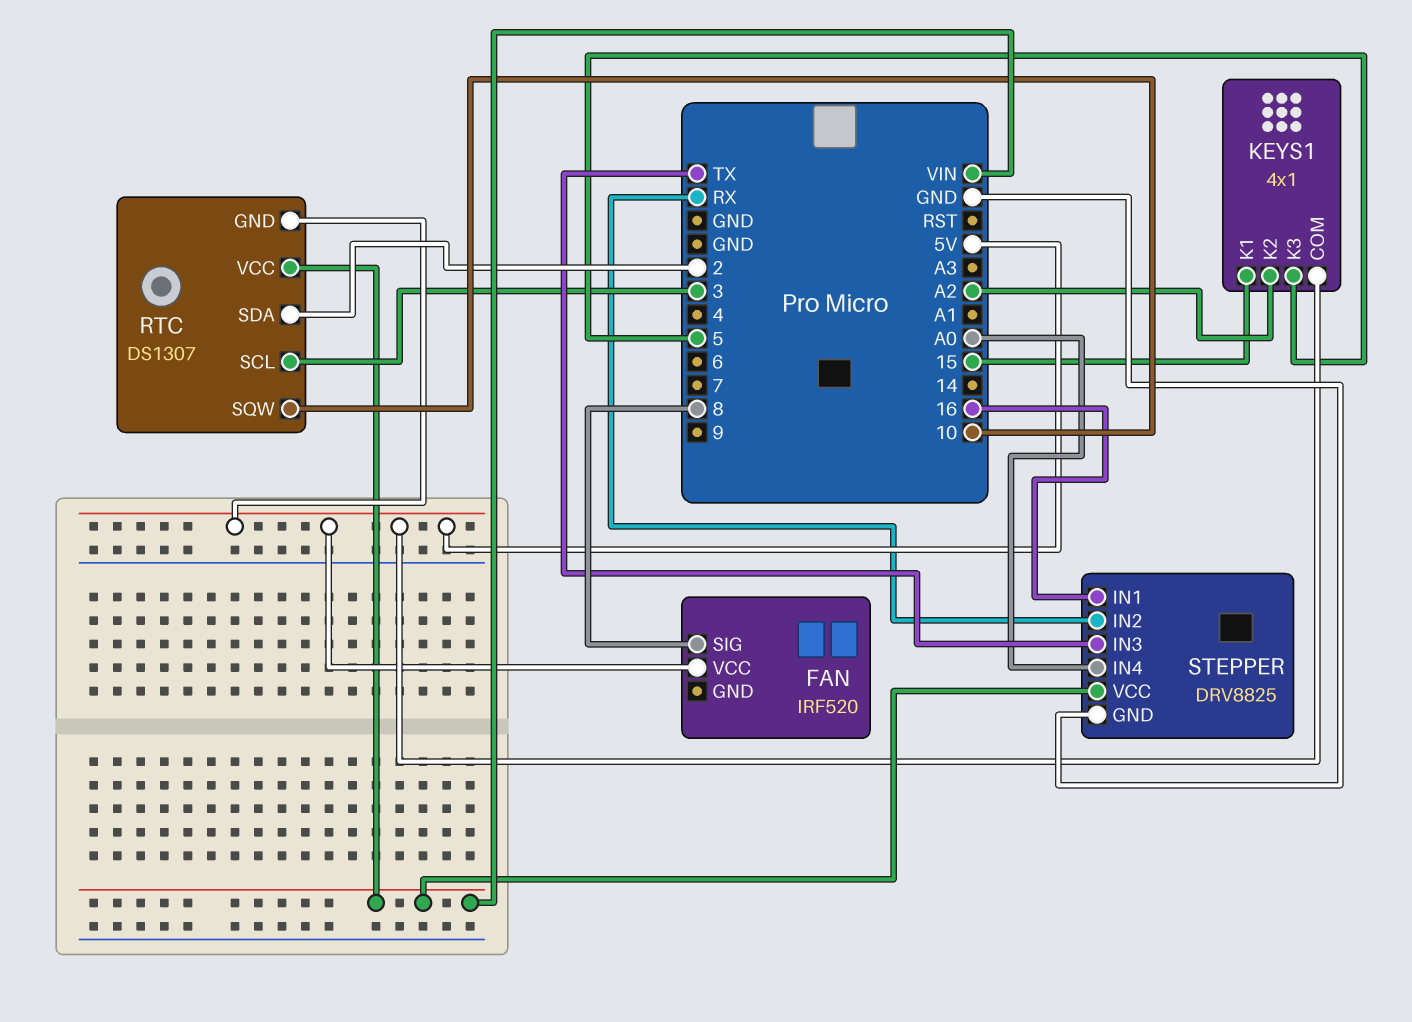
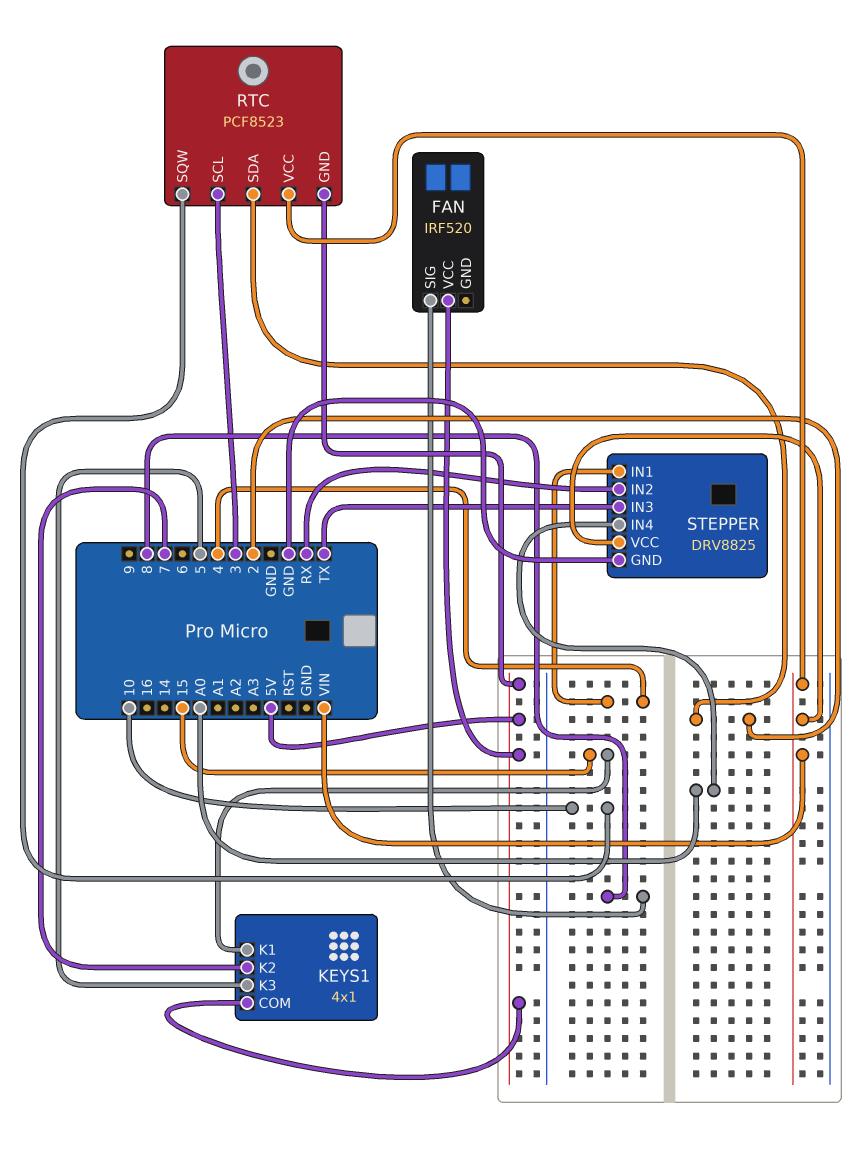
KEYS1 pin K2: A2 -> 7
RTC: DS1307 -> PCF8523
STEPPER pin IN1: 16 -> 4

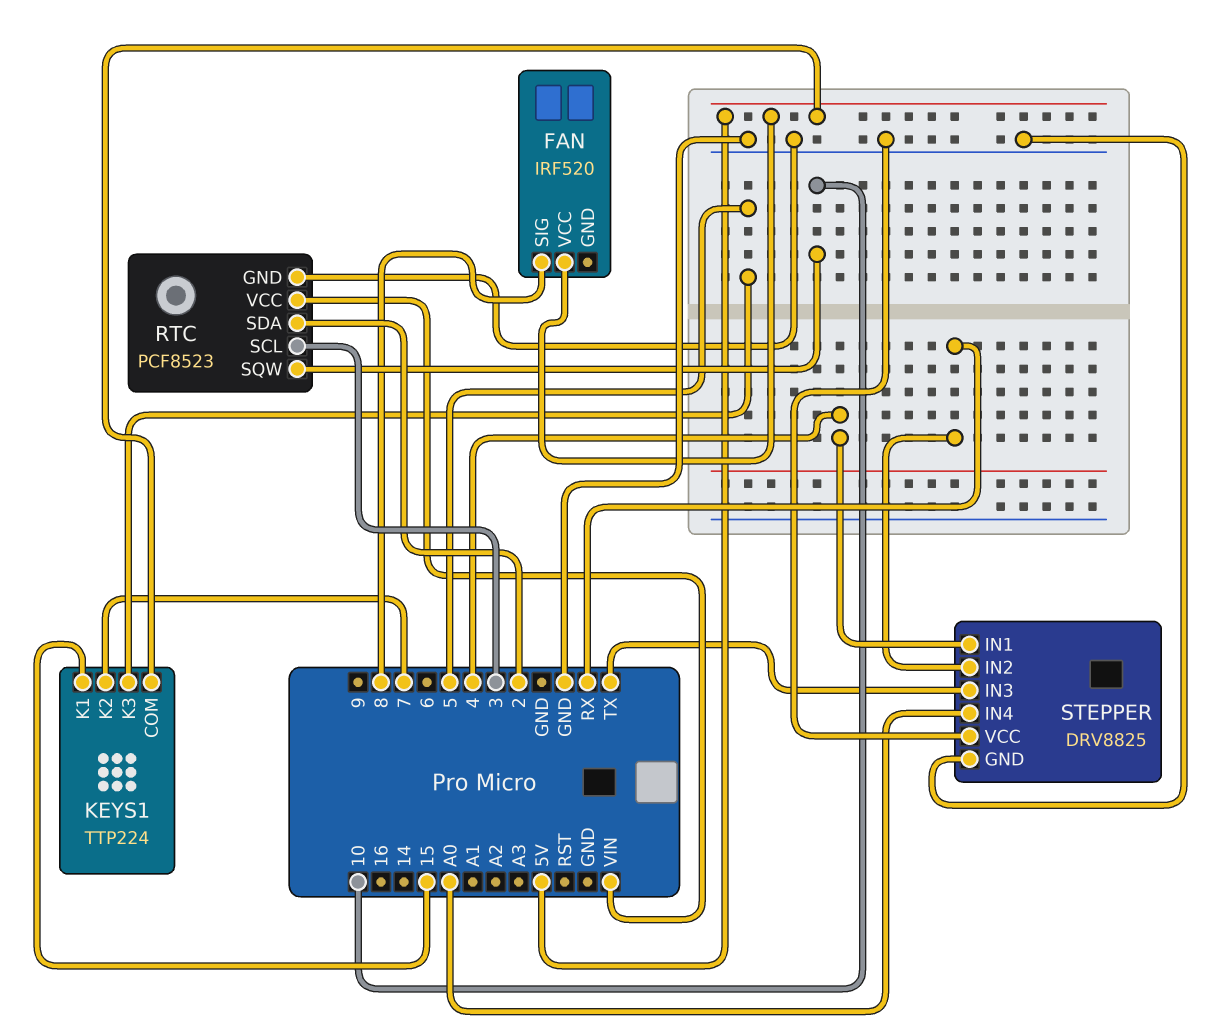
KEYS1: 4x1 -> TTP224
RTC pin GND: 5V -> GND
STEPPER pin VCC: VIN -> GND

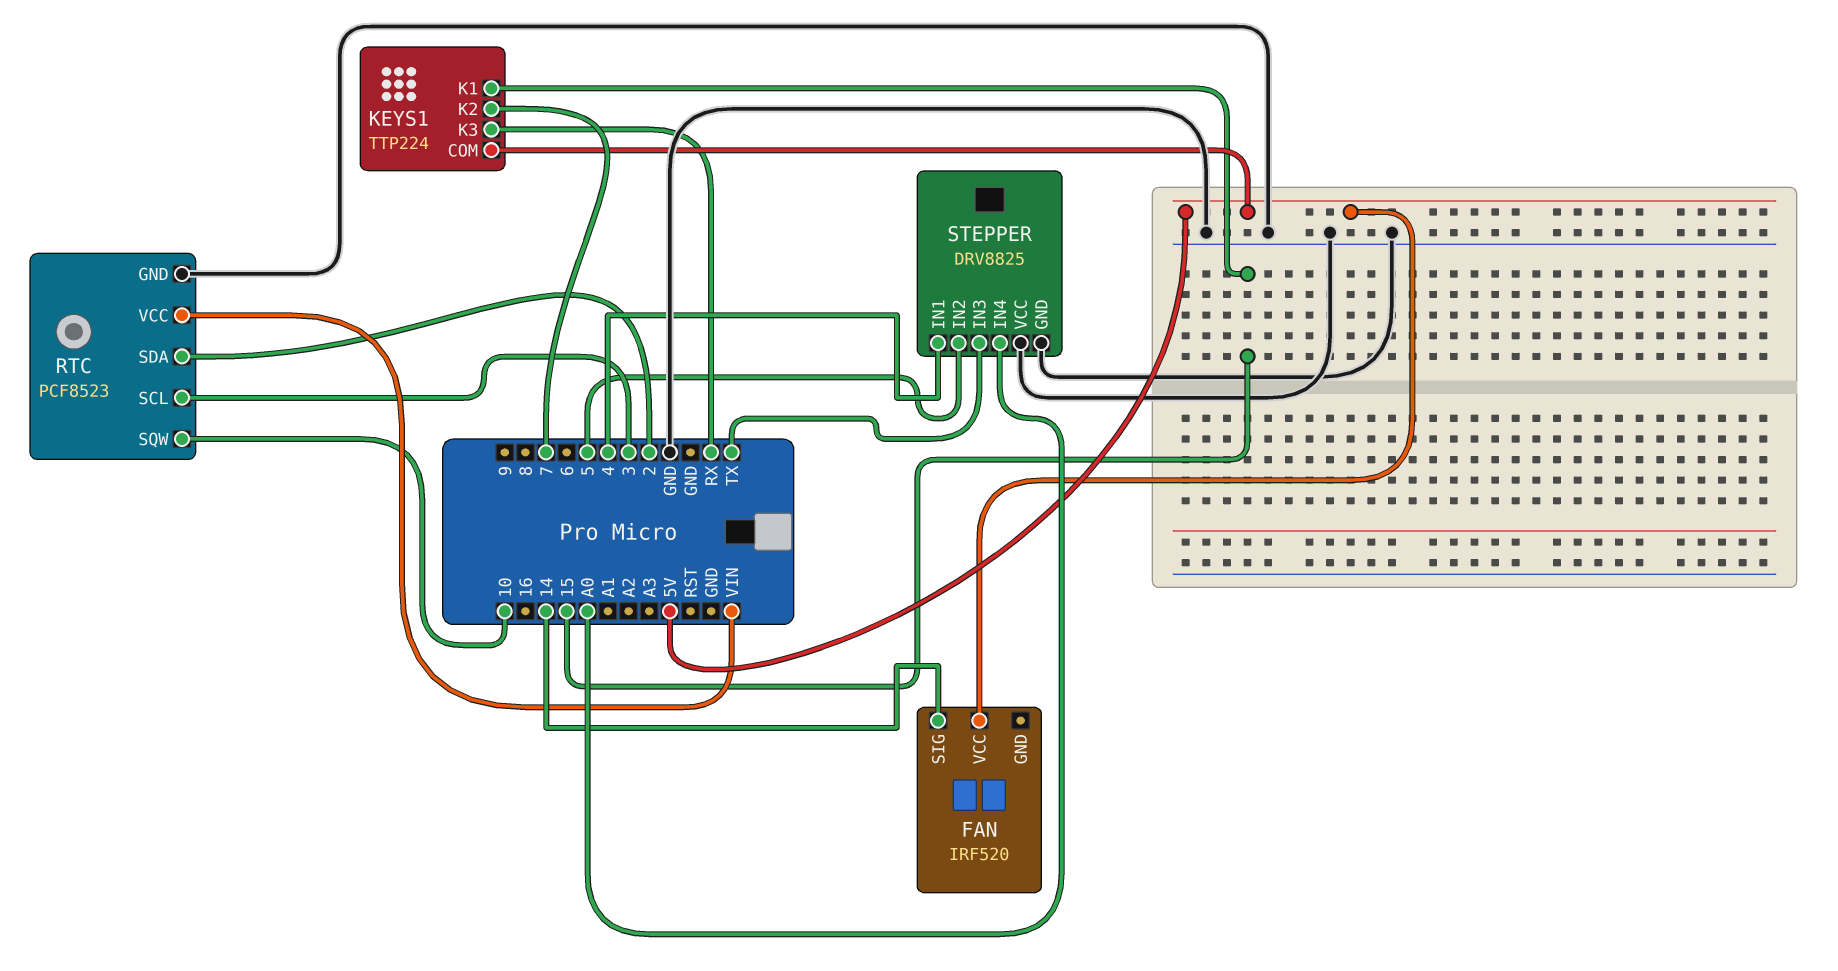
FAN pin SIG: 8 -> 14
KEYS1 pin K3: 5 -> RX
STEPPER pin IN2: RX -> 5

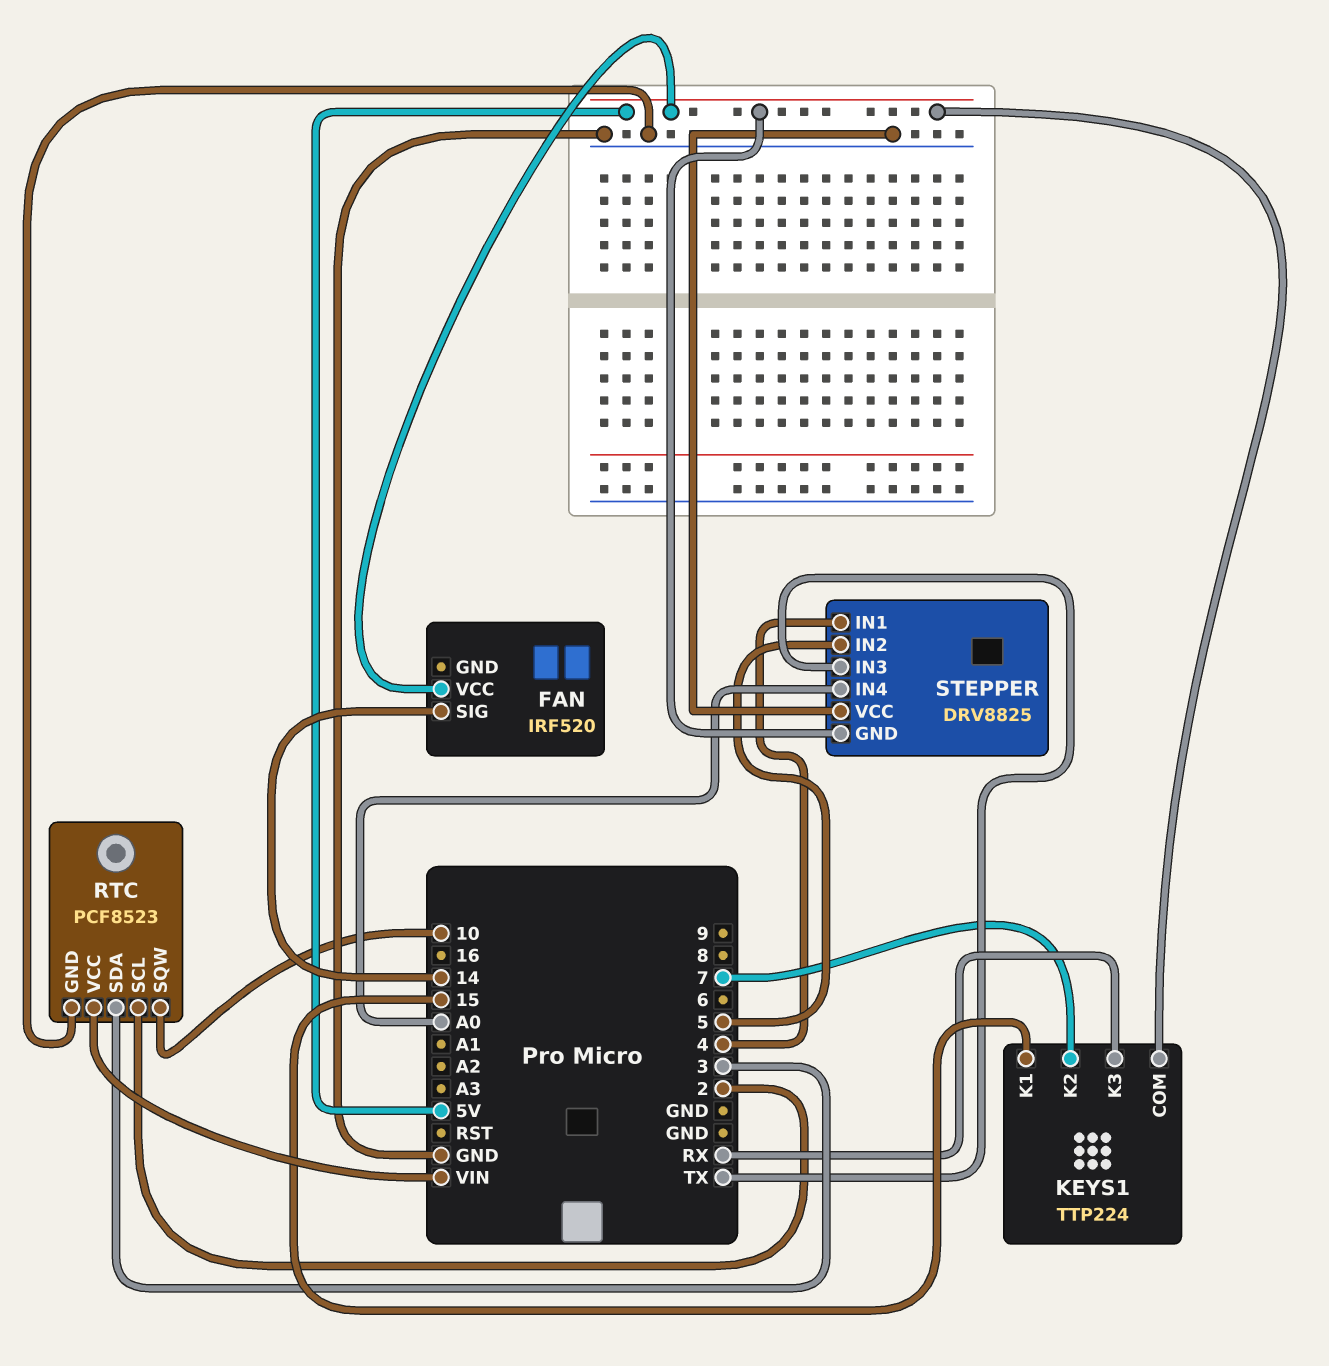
RTC pin SCL: 3 -> 2
RTC pin SDA: 2 -> 3
STEPPER pin GND: GND -> 5V

